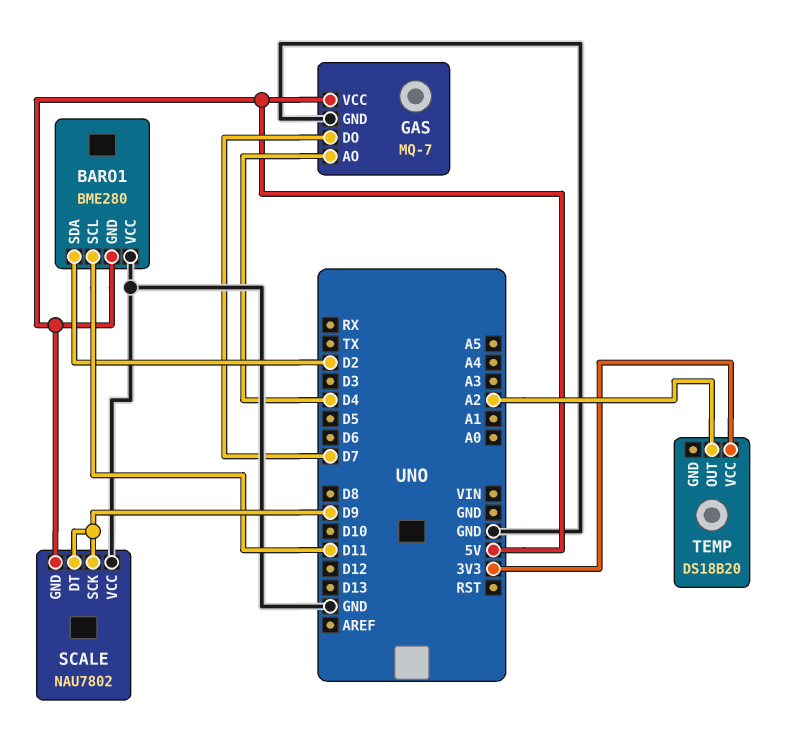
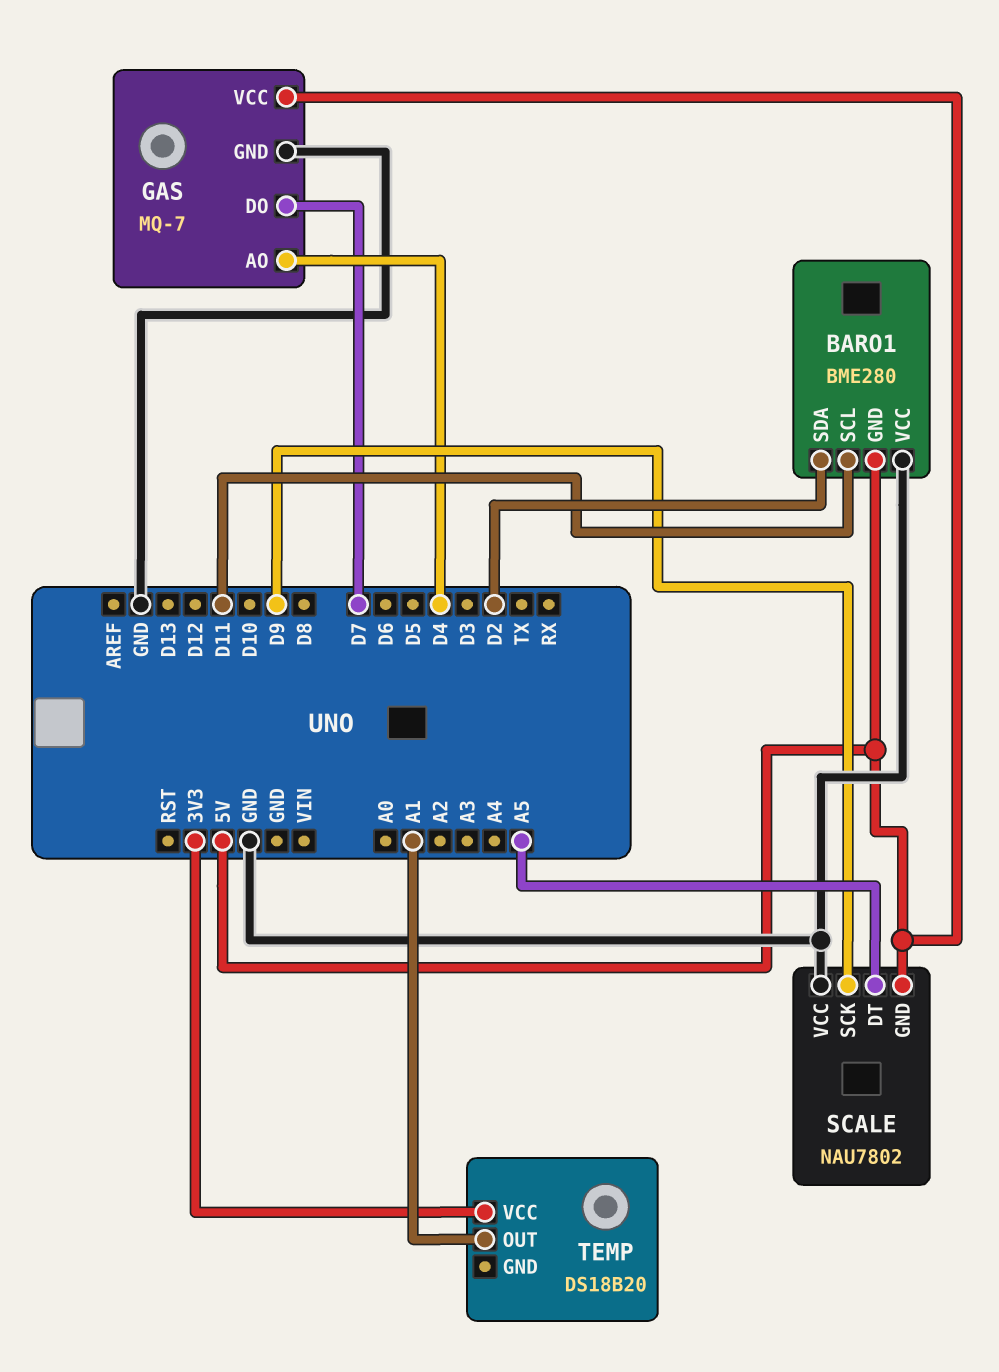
SCALE pin DT: D9 -> A5
TEMP pin OUT: A2 -> A1

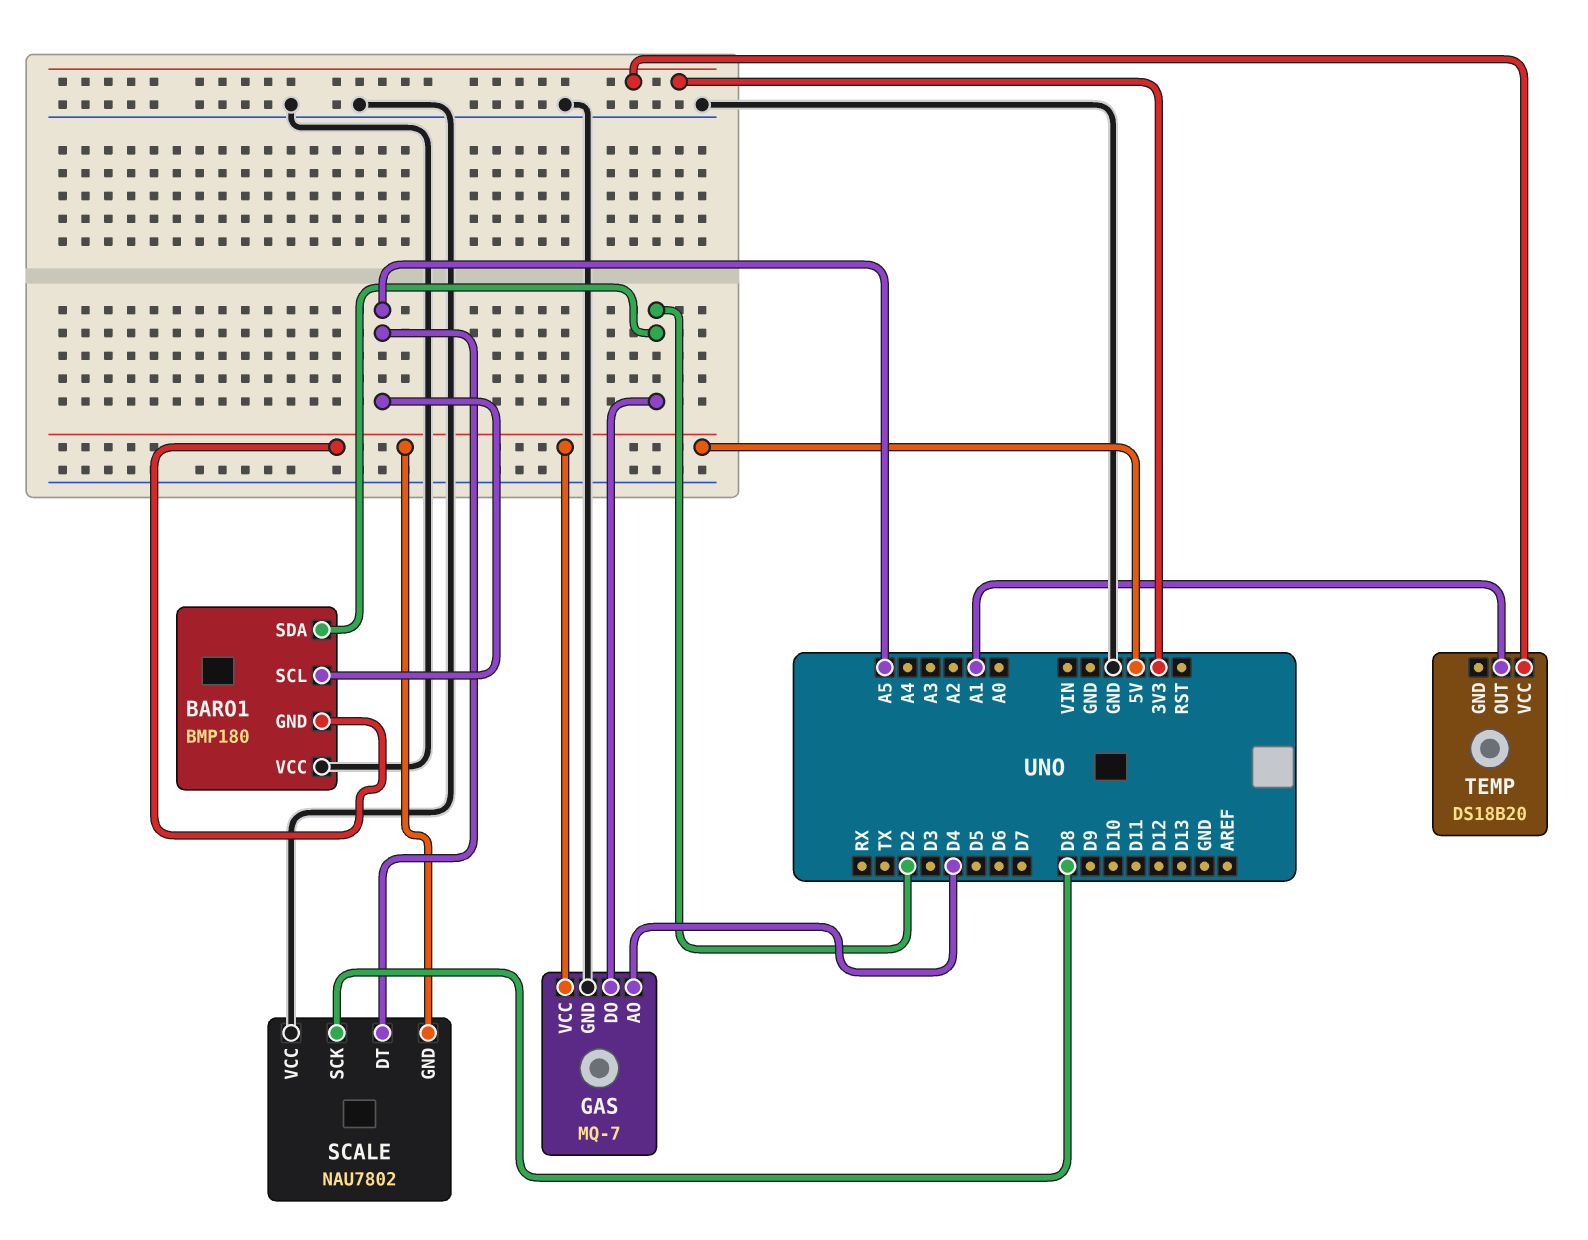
BARO1: BME280 -> BMP180
BARO1 pin SCL: D11 -> A5
GAS pin DO: D7 -> D2
SCALE pin SCK: D9 -> D8

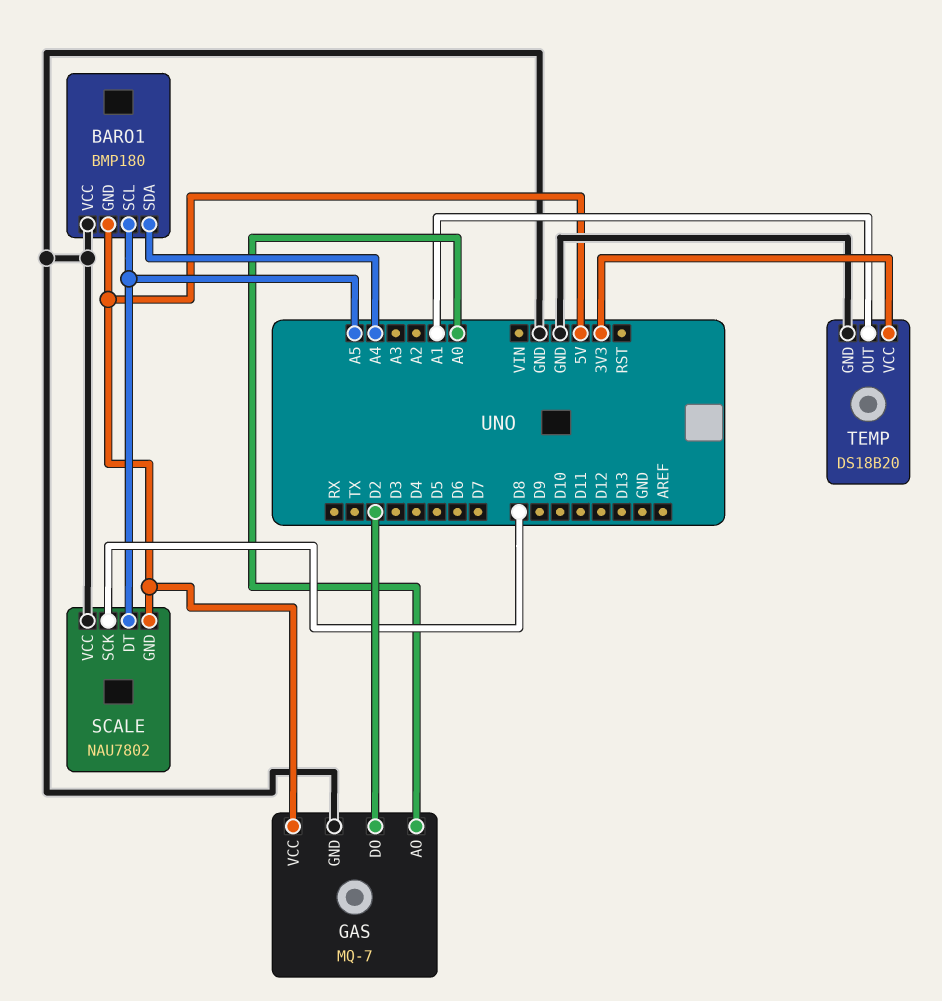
BARO1 pin SDA: D2 -> A4
GAS pin AO: D4 -> A0
TEMP pin GND: none -> GND

